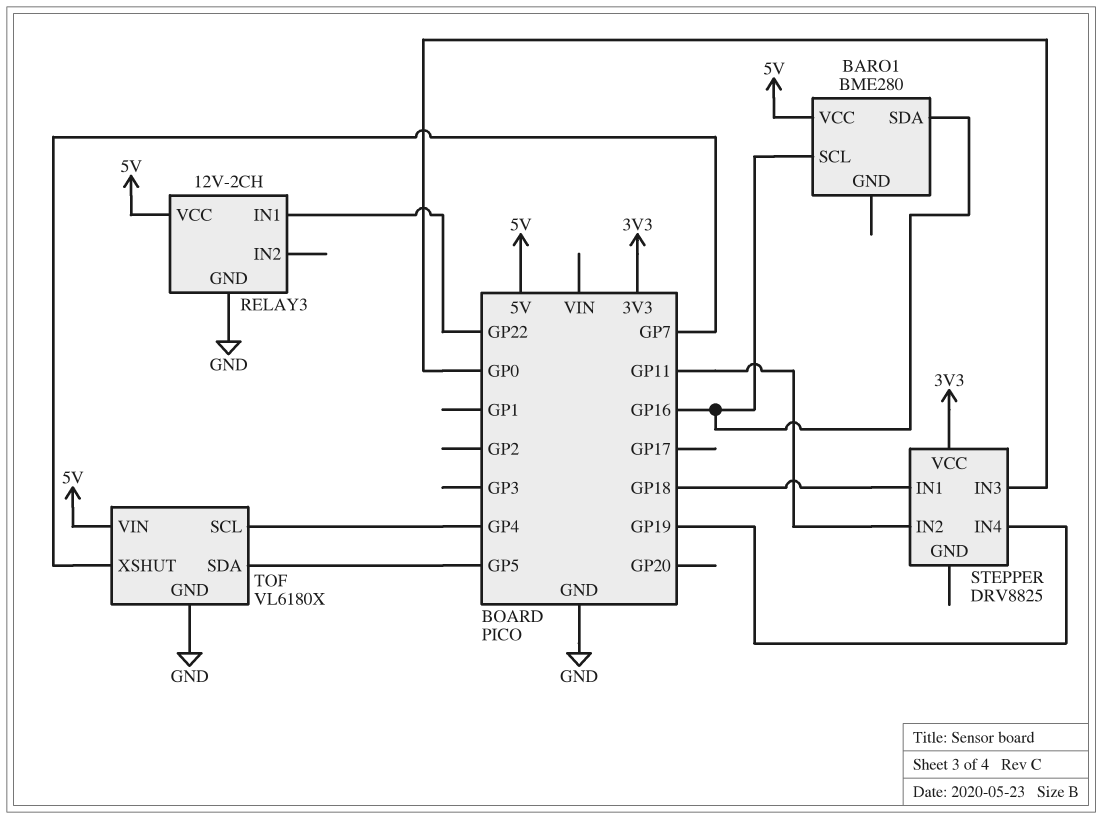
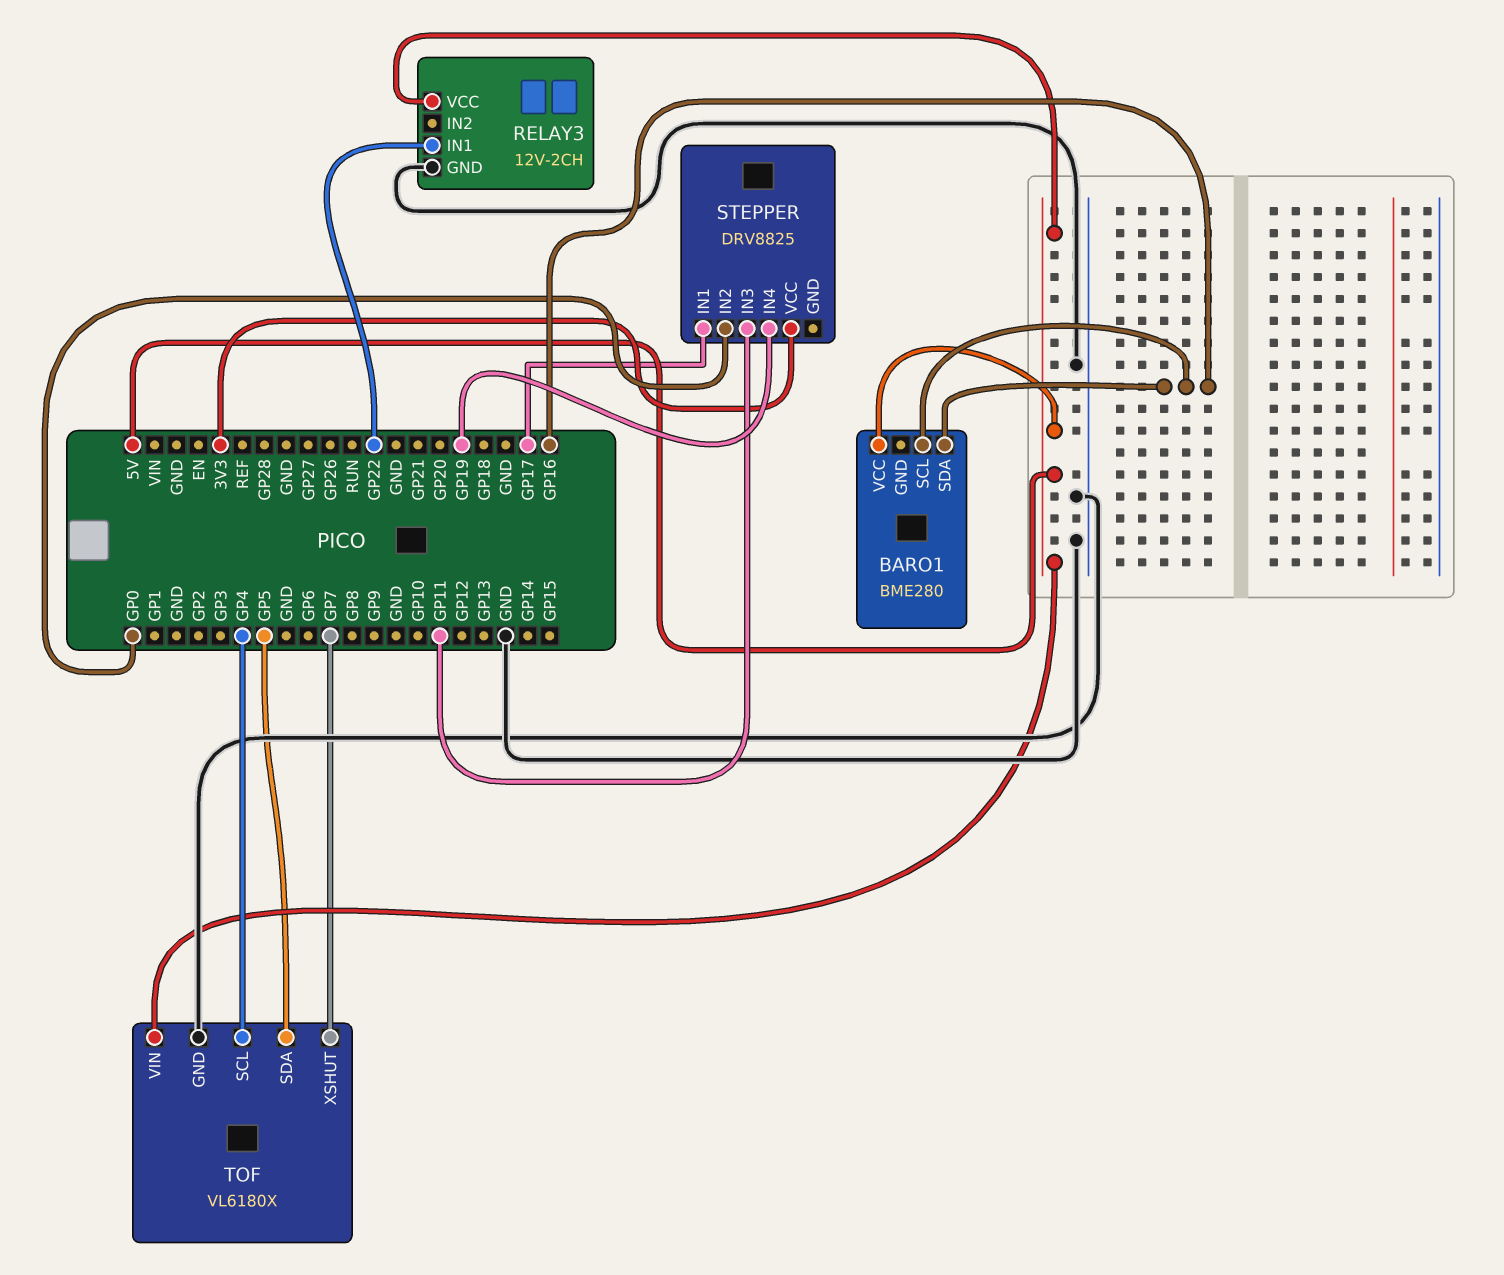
STEPPER pin IN1: GP18 -> GP17
STEPPER pin IN2: GP11 -> GP0
STEPPER pin IN3: GP0 -> GP11

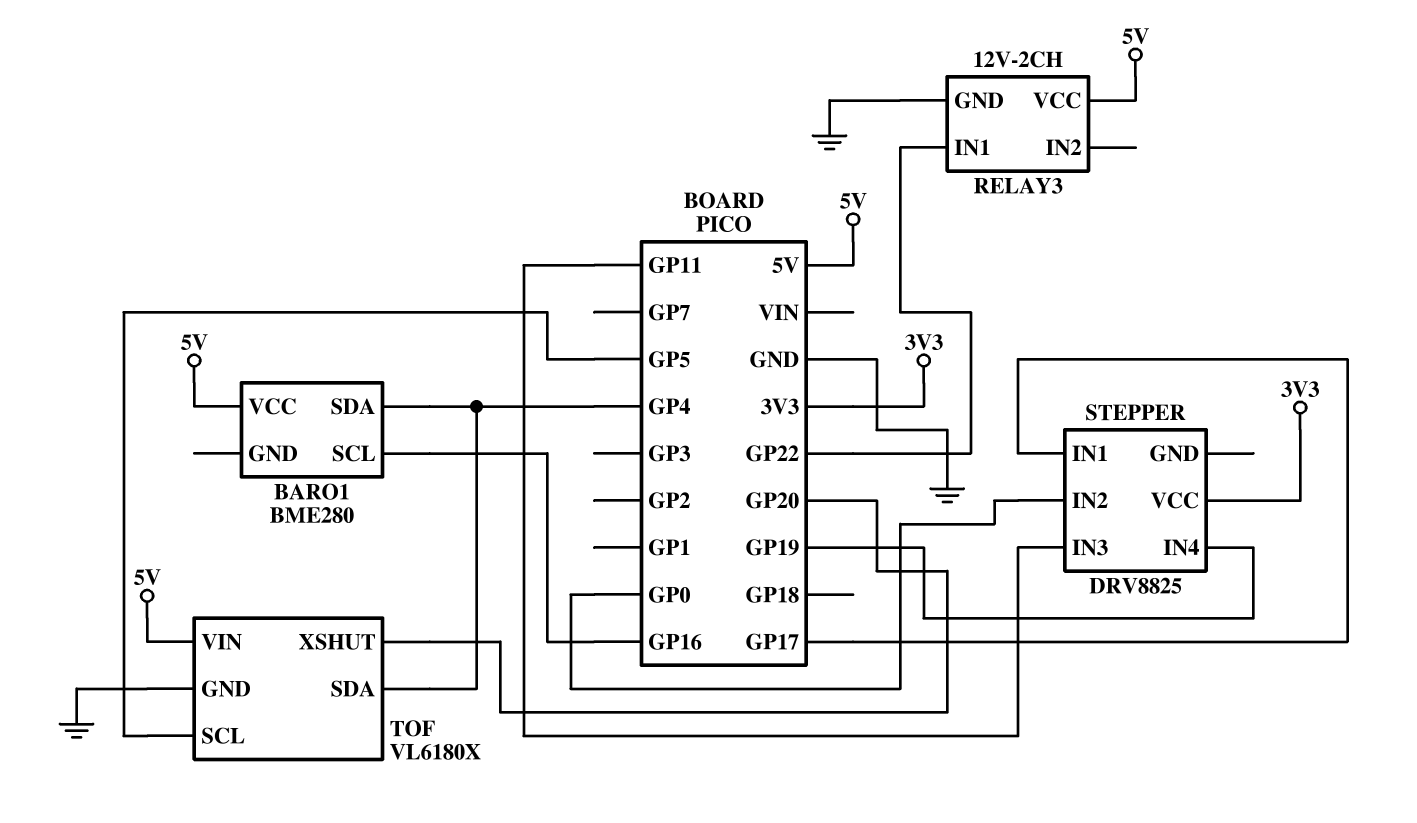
BARO1 pin SDA: GP16 -> GP4
TOF pin SCL: GP4 -> GP5
TOF pin SDA: GP5 -> GP4
TOF pin XSHUT: GP7 -> GP20

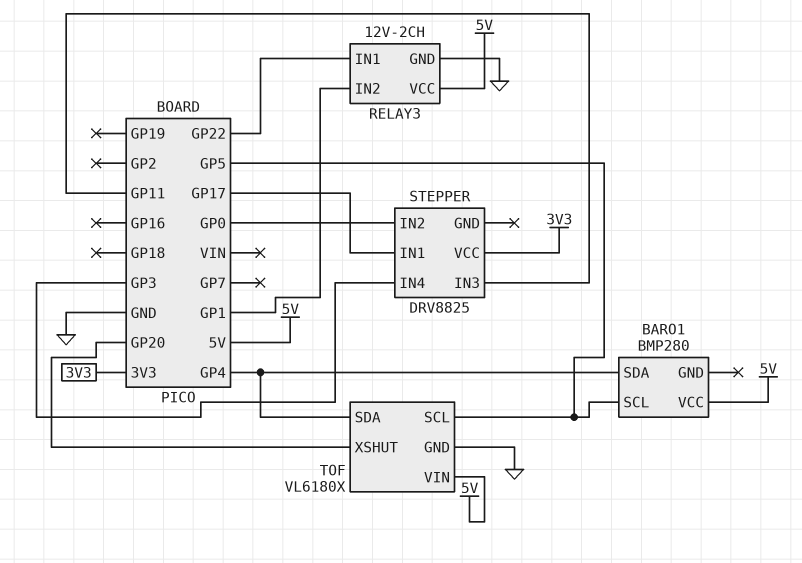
BARO1: BME280 -> BMP280
BARO1 pin SCL: GP16 -> GP5
RELAY3 pin IN2: none -> GP1
STEPPER pin IN4: GP19 -> GP3

